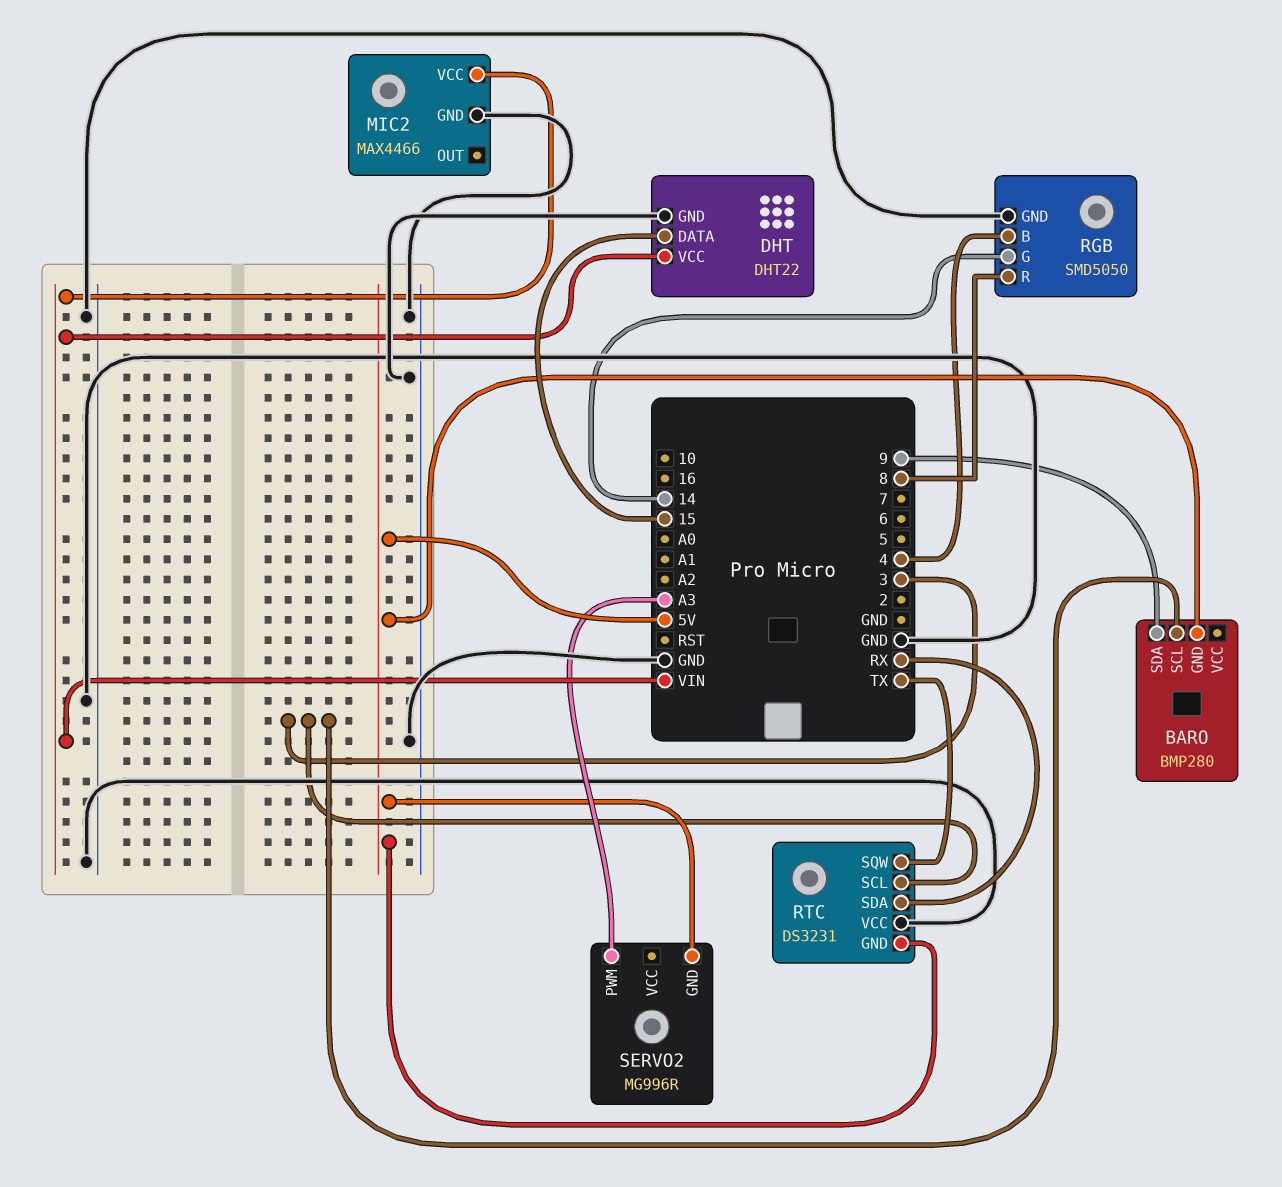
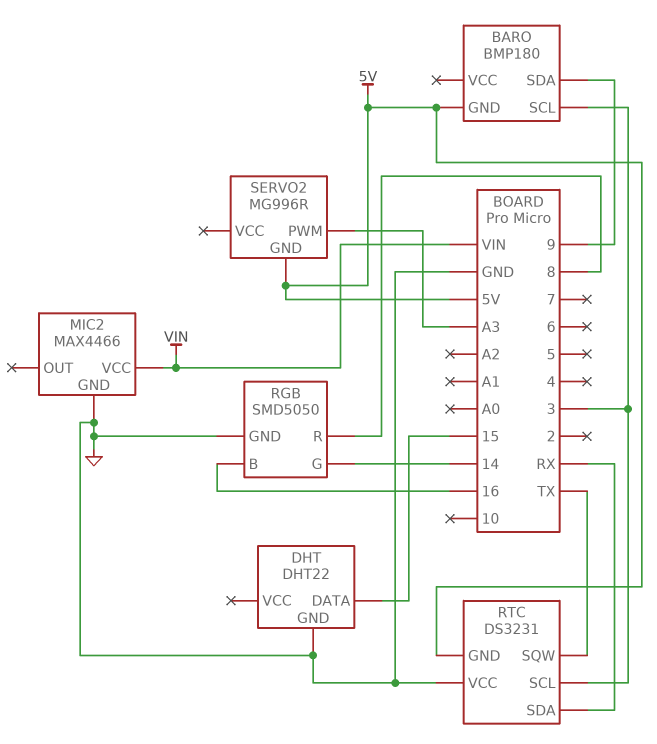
BARO: BMP280 -> BMP180
DHT pin VCC: VIN -> none
RGB pin B: 4 -> 16

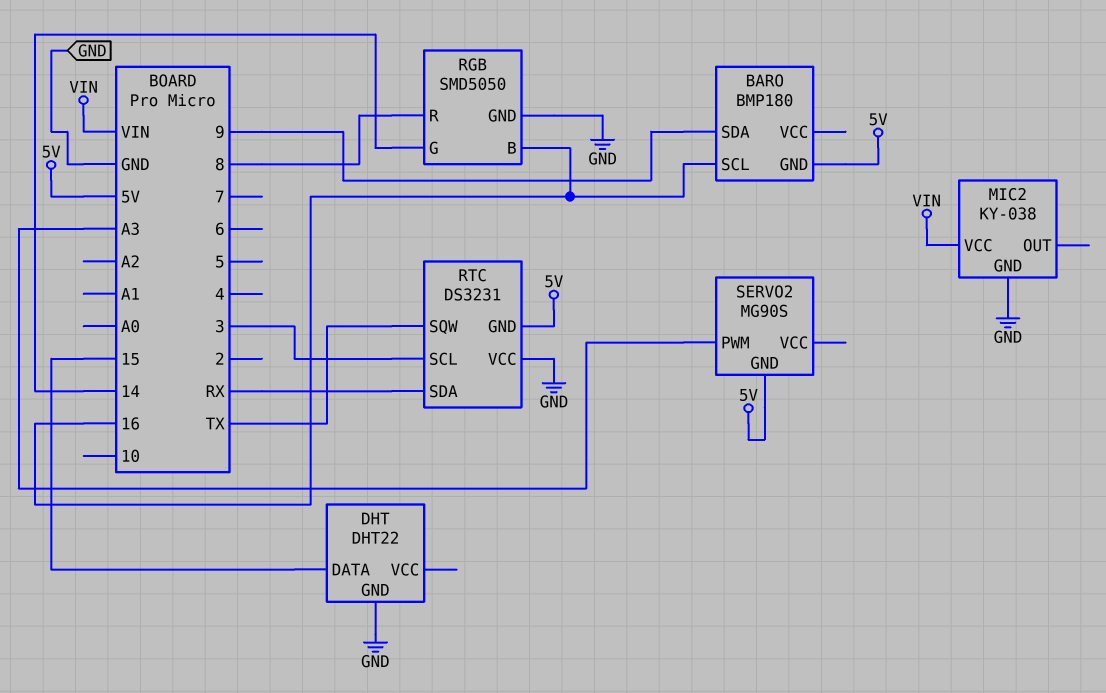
BARO pin SCL: 3 -> 16
MIC2: MAX4466 -> KY-038
SERVO2: MG996R -> MG90S

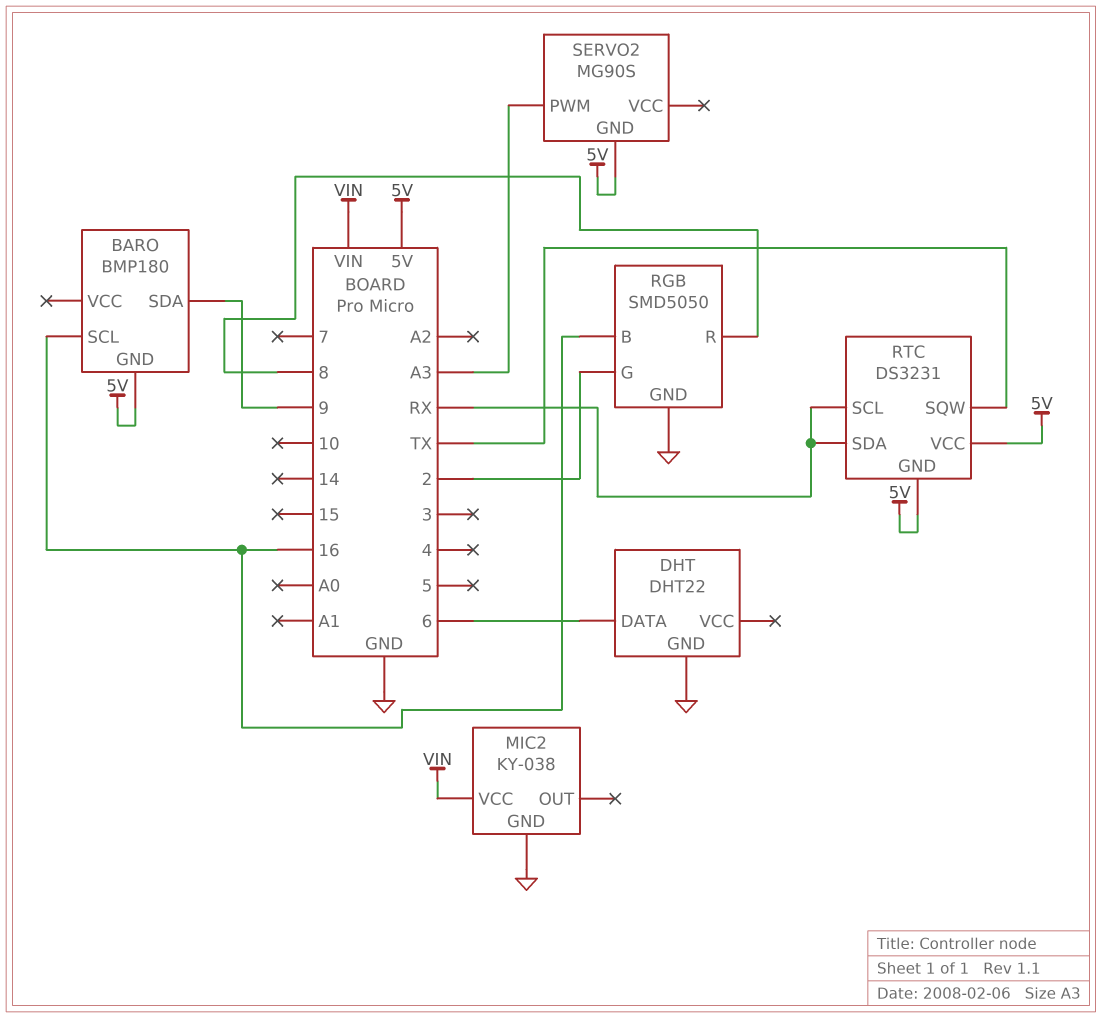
DHT pin DATA: 15 -> 6
RGB pin G: 14 -> 2
RTC pin SCL: 3 -> RX
RTC pin VCC: GND -> 5V

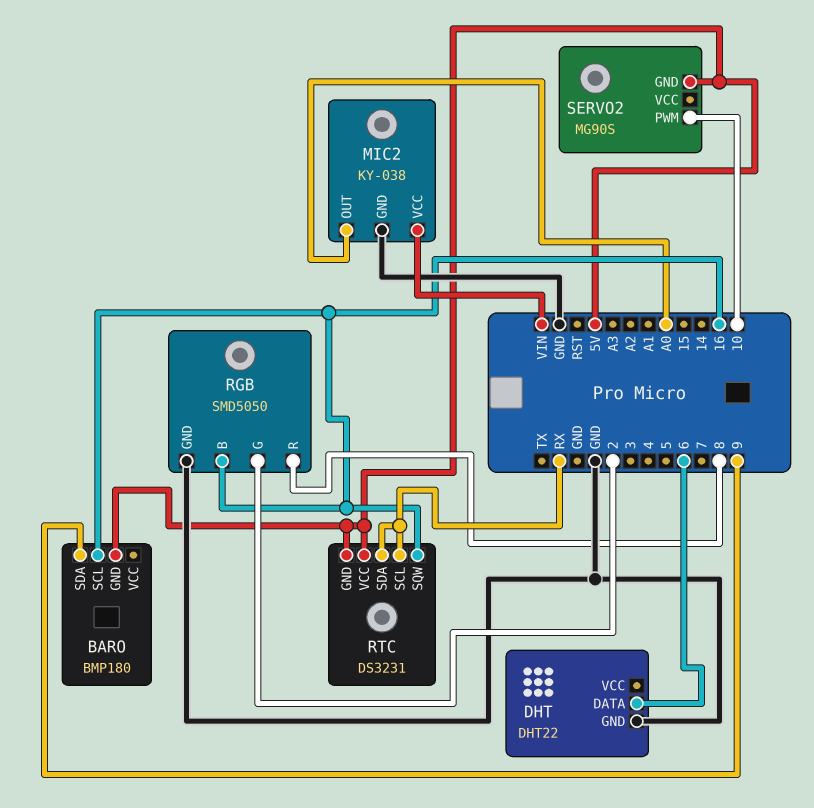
MIC2 pin OUT: none -> A0
RTC pin SQW: TX -> 16
SERVO2 pin PWM: A3 -> 10

